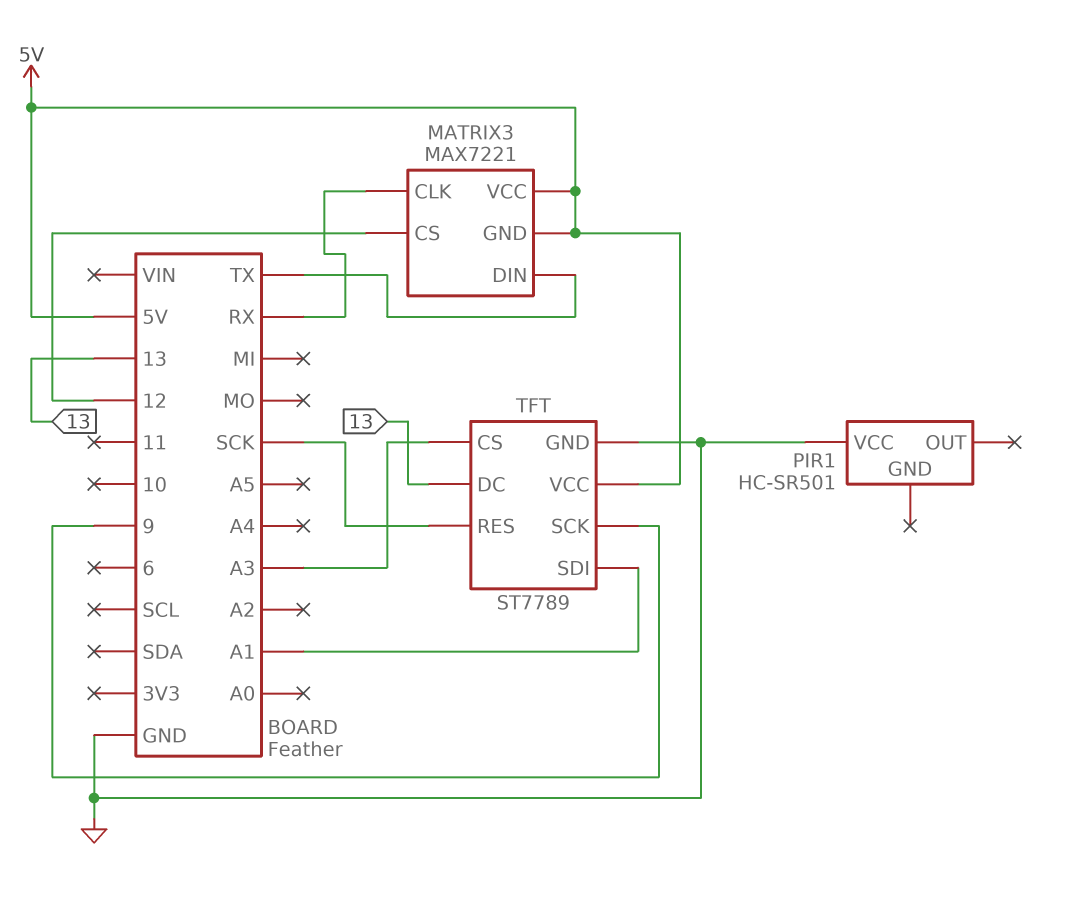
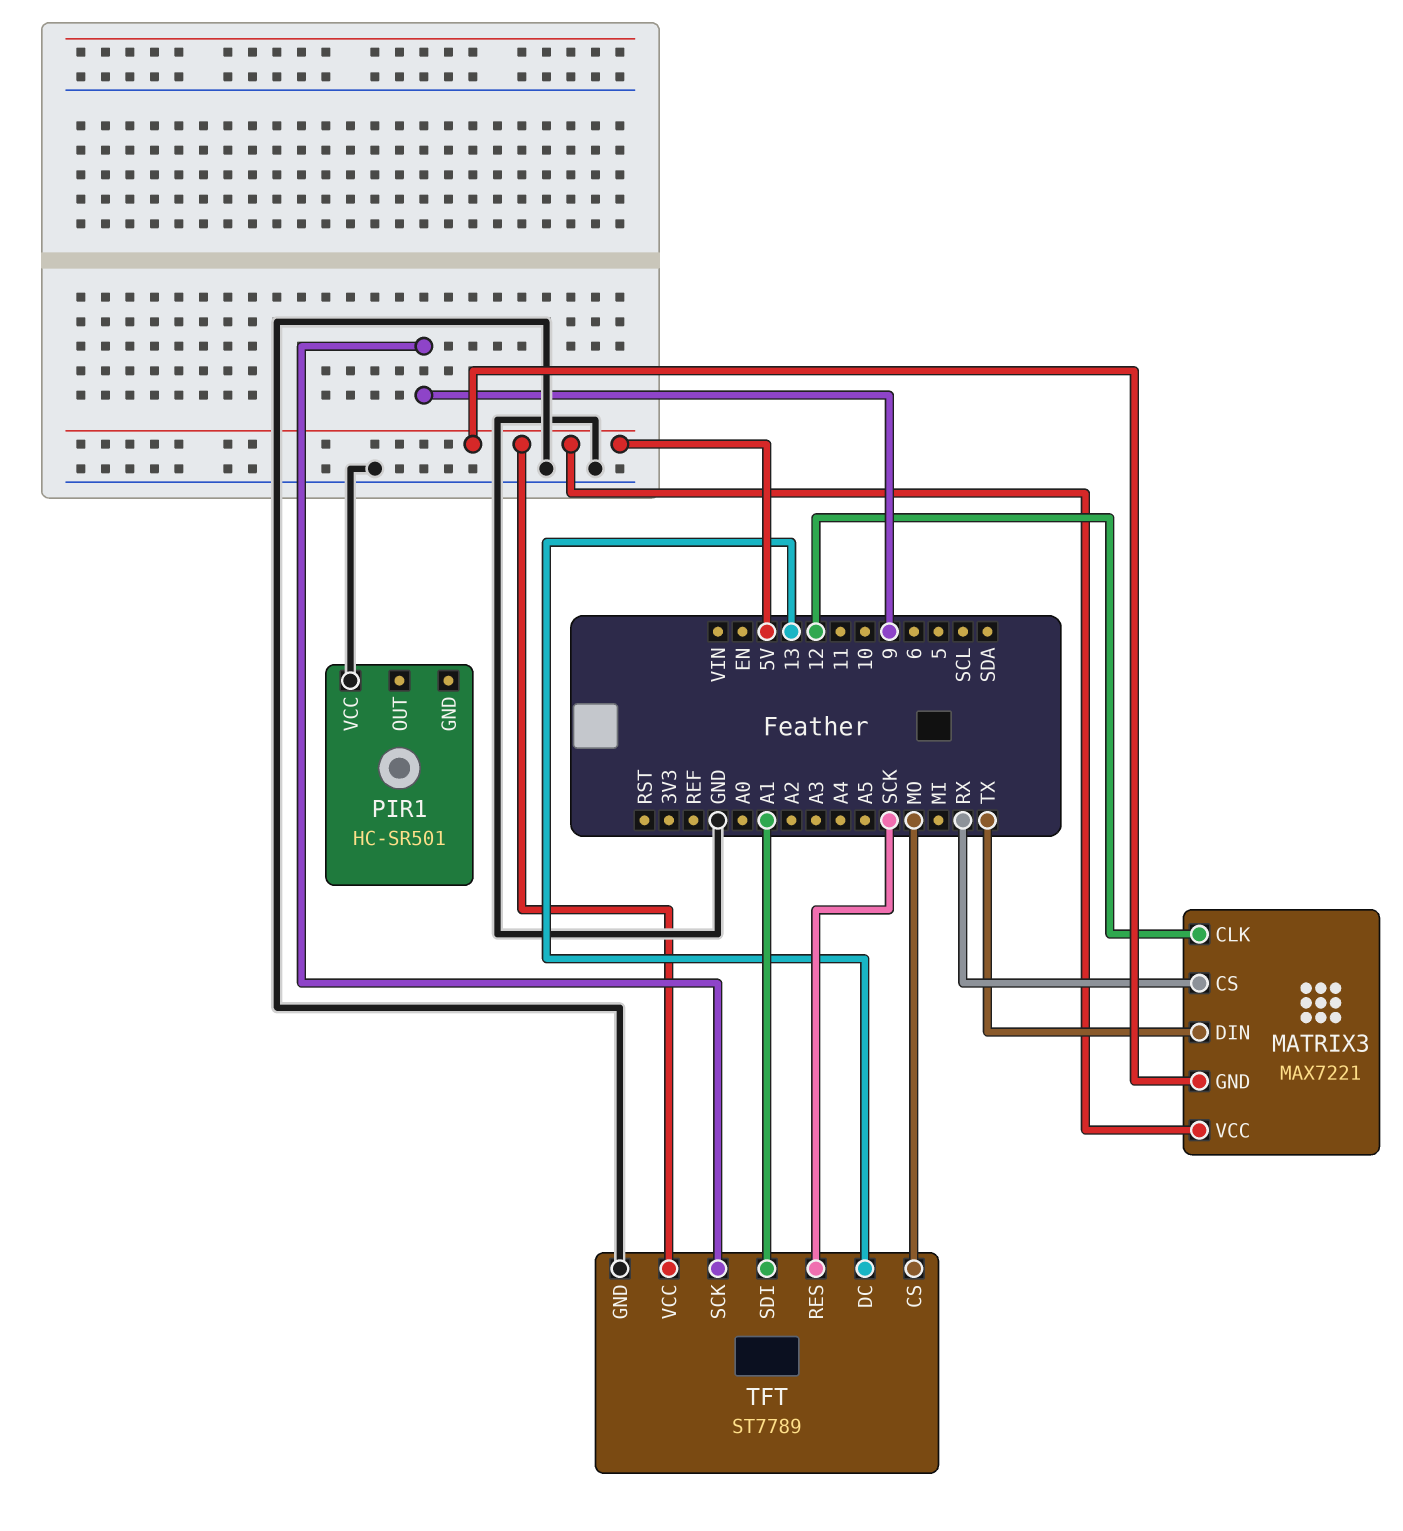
MATRIX3 pin CLK: RX -> 12
MATRIX3 pin CS: 12 -> RX
TFT pin CS: A3 -> MO

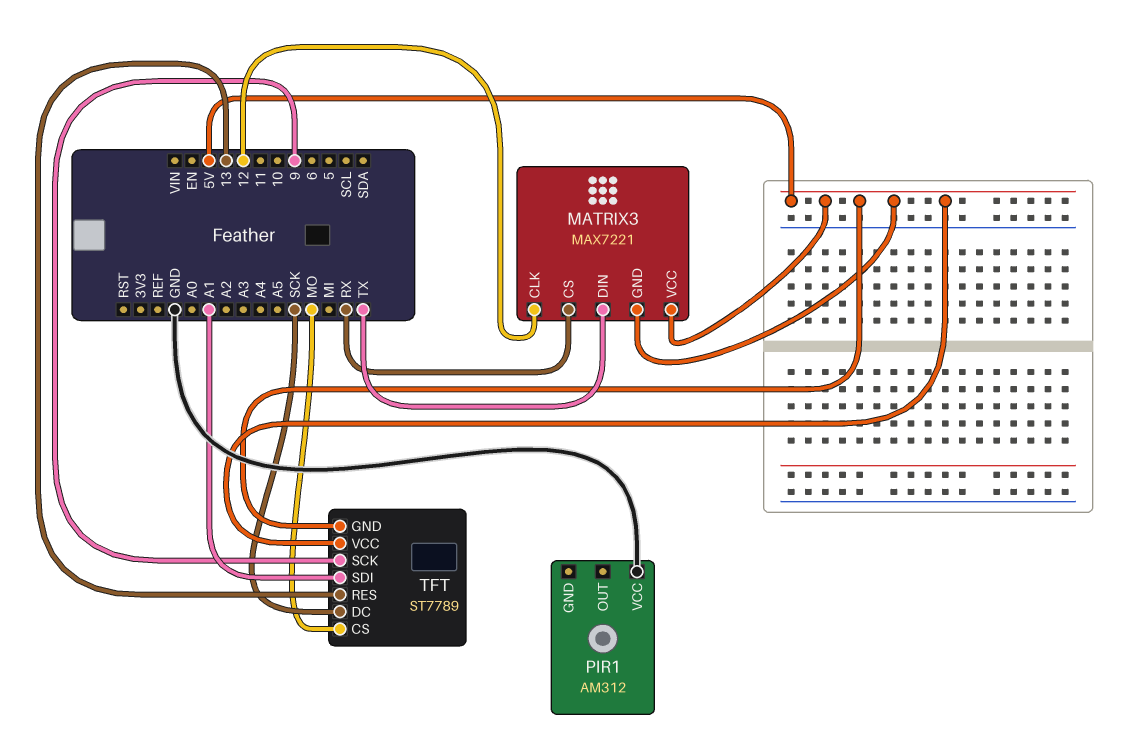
PIR1: HC-SR501 -> AM312
TFT pin DC: 13 -> SCK
TFT pin GND: GND -> 5V
TFT pin RES: SCK -> 13

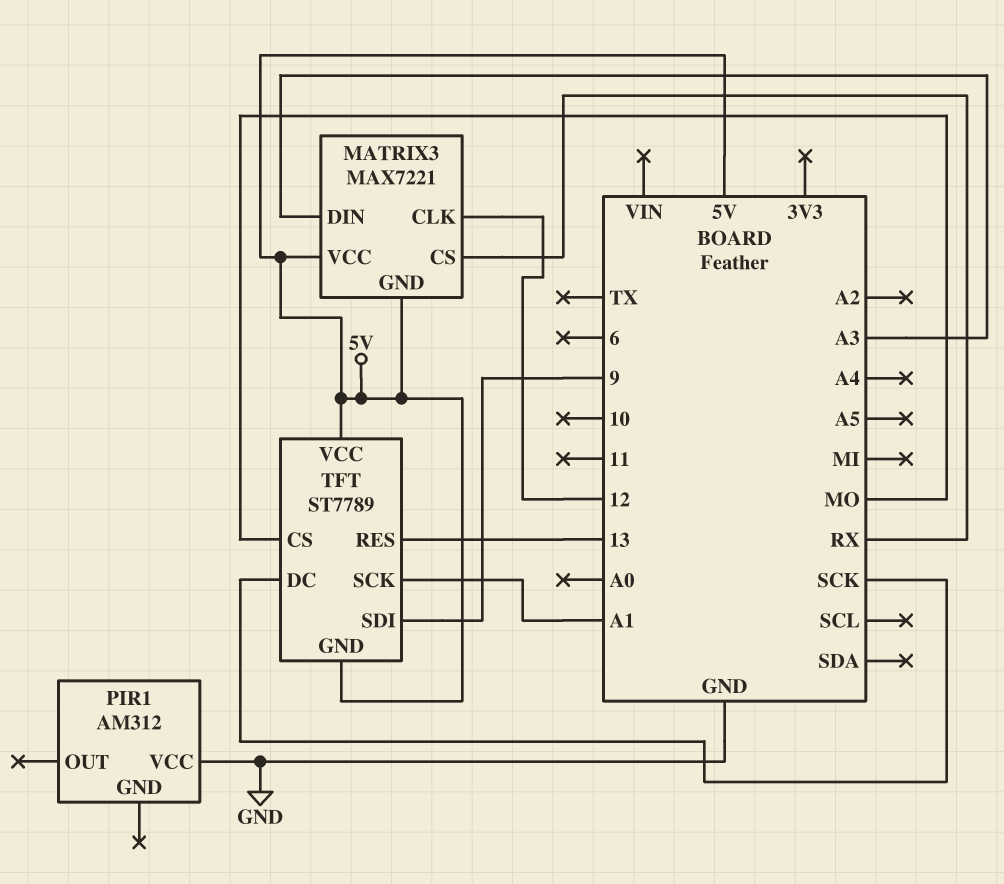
MATRIX3 pin DIN: TX -> A3
TFT pin SCK: 9 -> A1
TFT pin SDI: A1 -> 9

